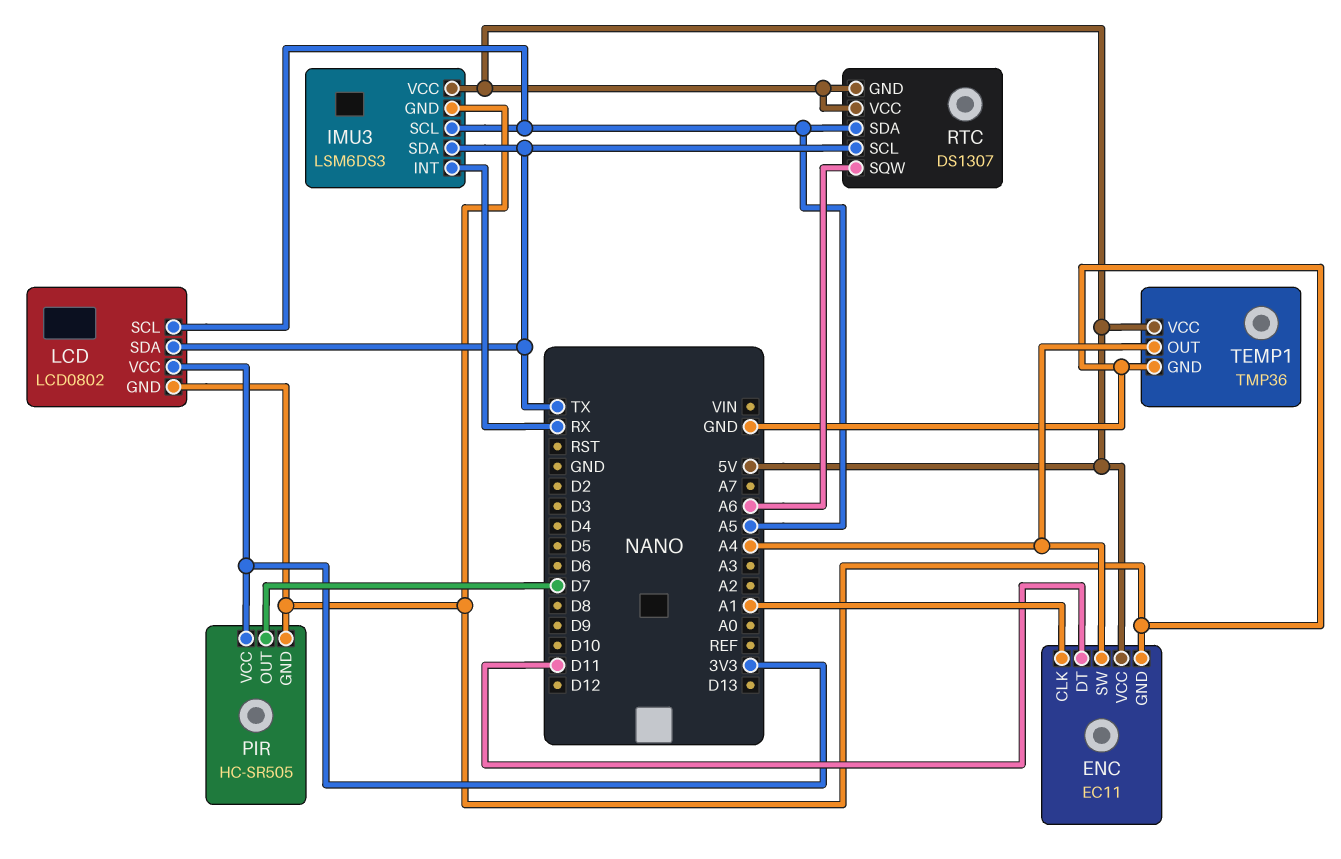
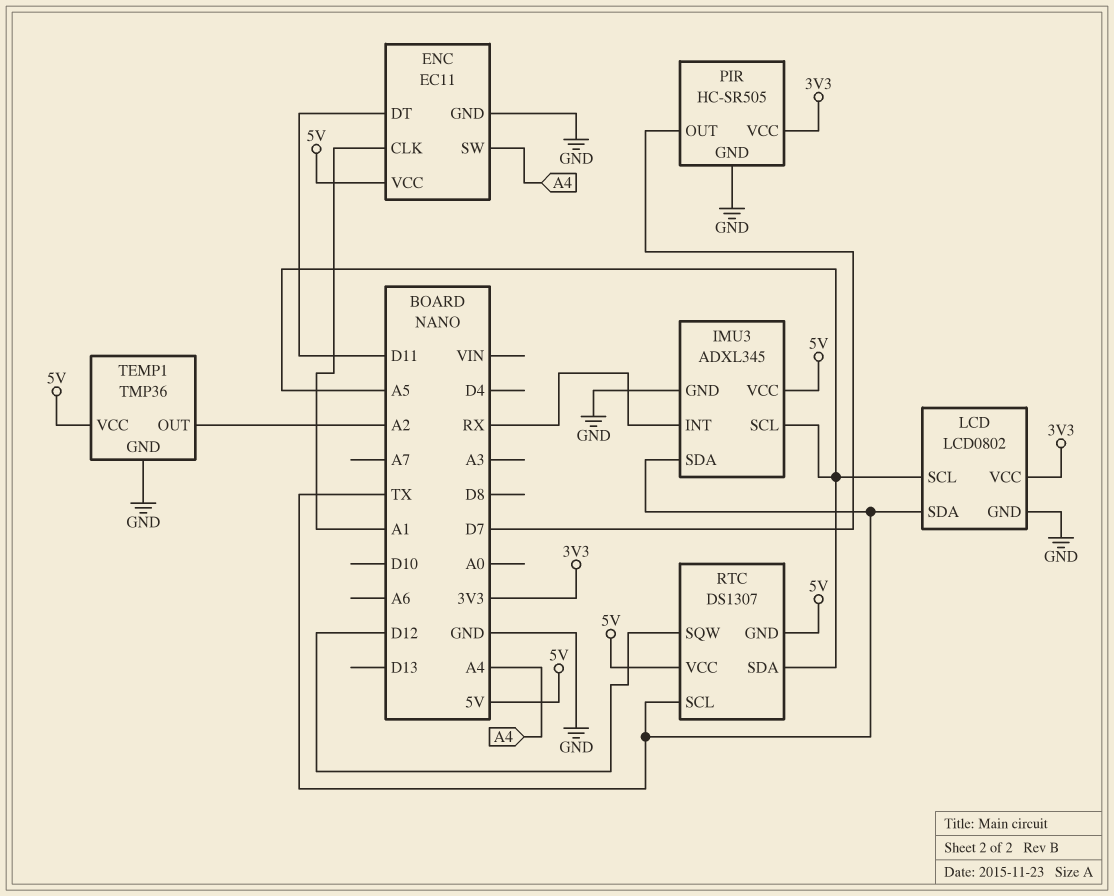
IMU3: LSM6DS3 -> ADXL345
RTC pin SQW: A6 -> D12
TEMP1 pin OUT: A4 -> A2

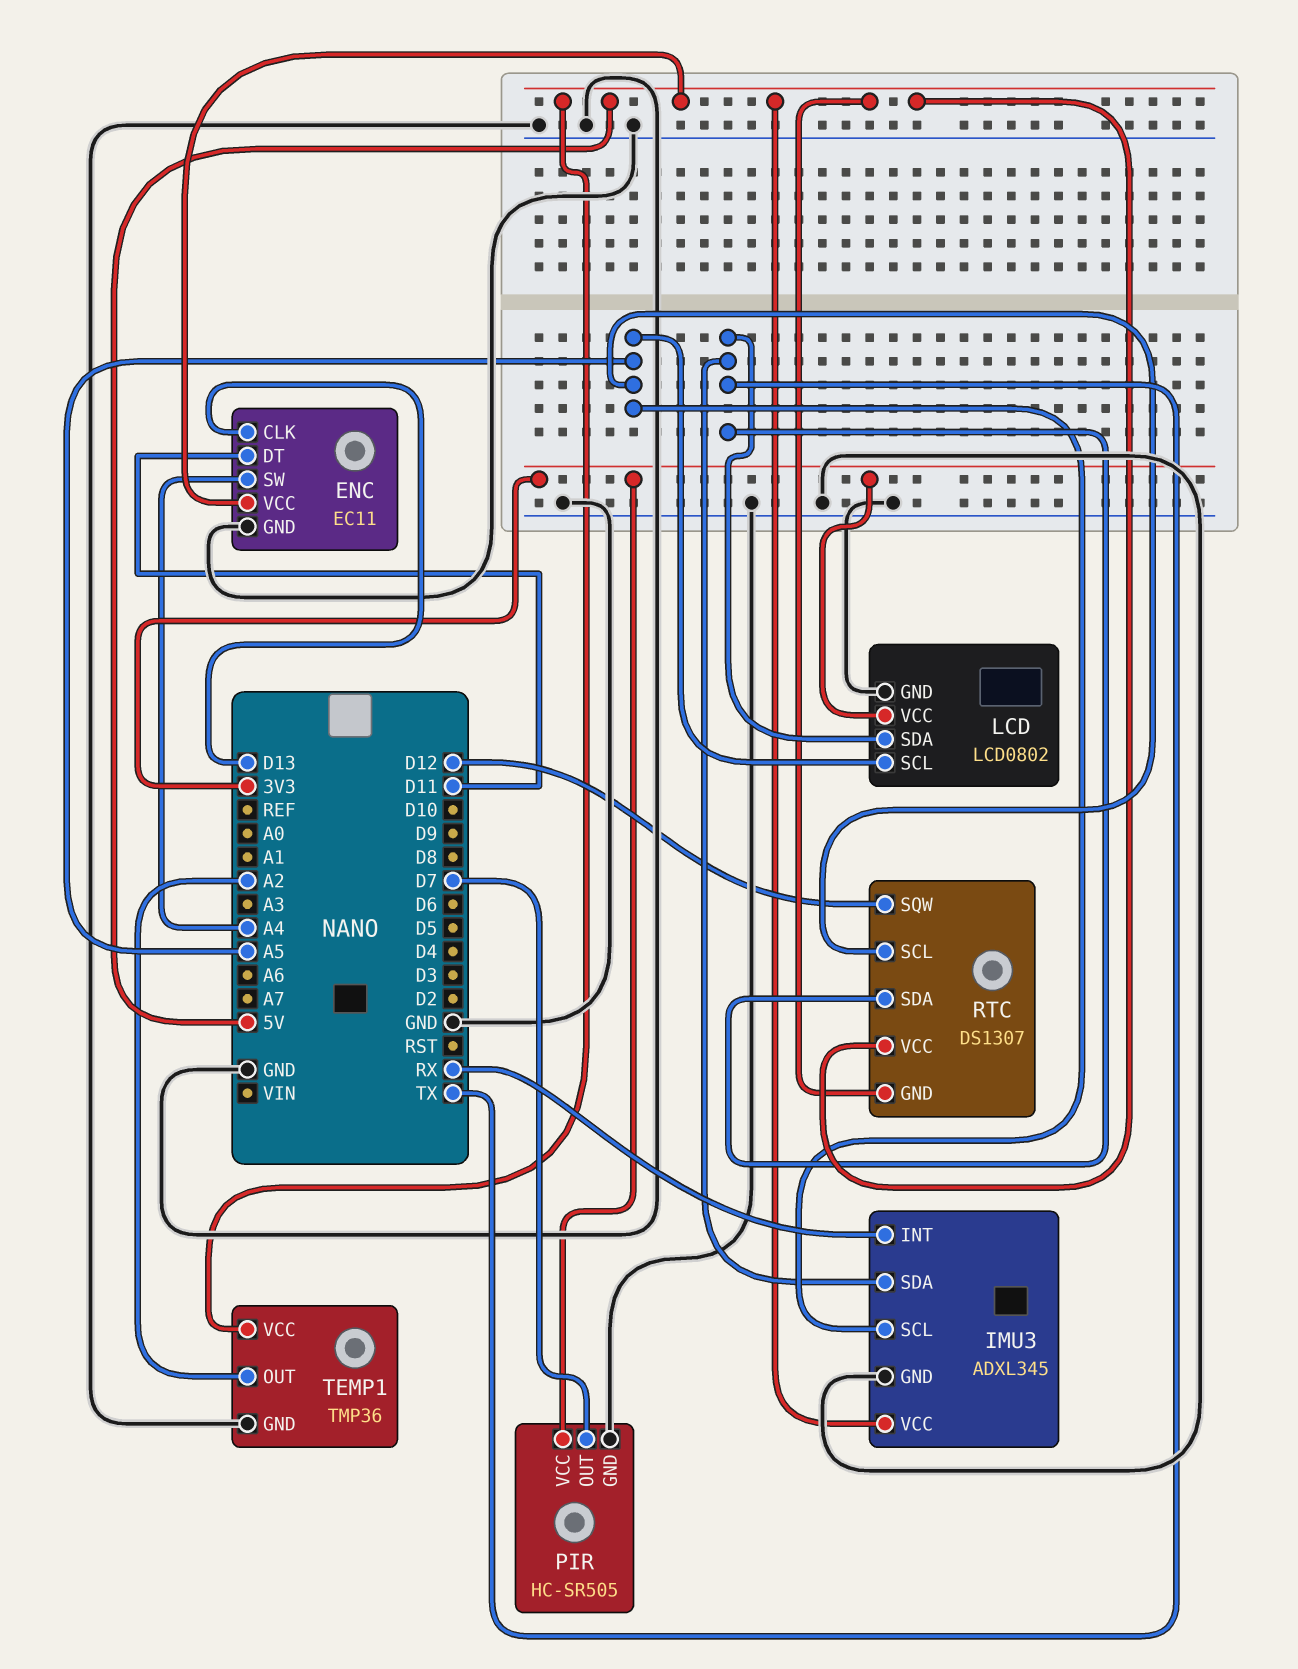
ENC pin CLK: A1 -> D13
RTC pin SCL: TX -> A5
RTC pin SDA: A5 -> TX

